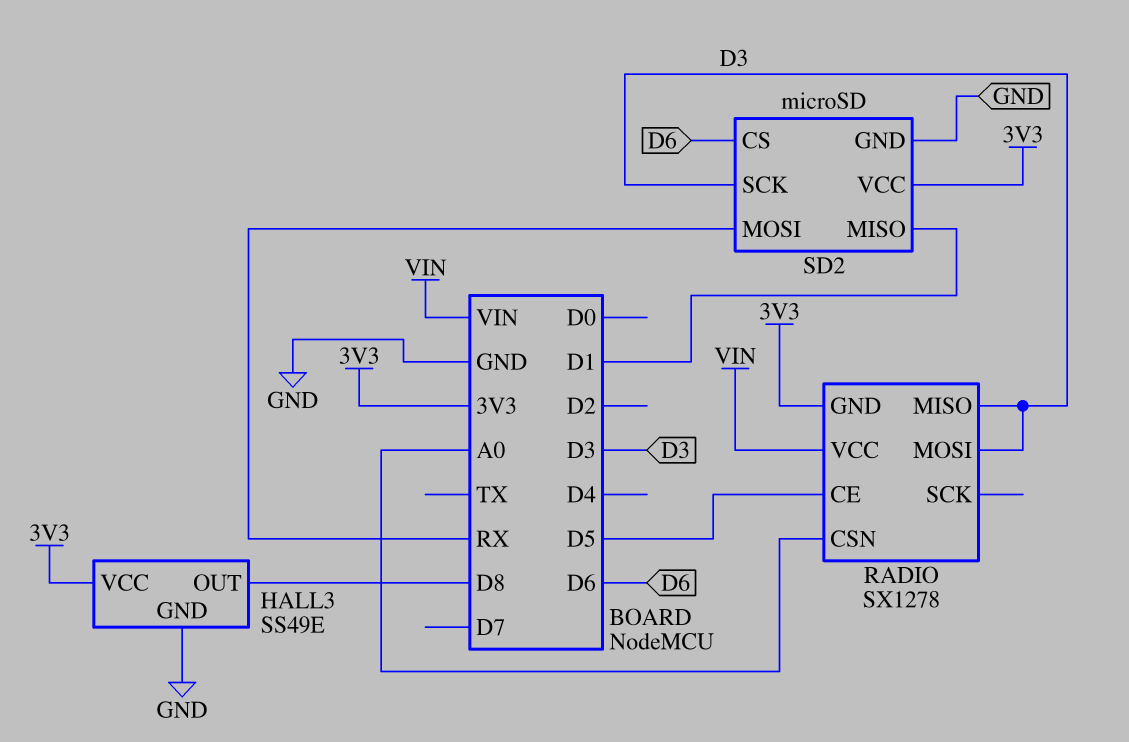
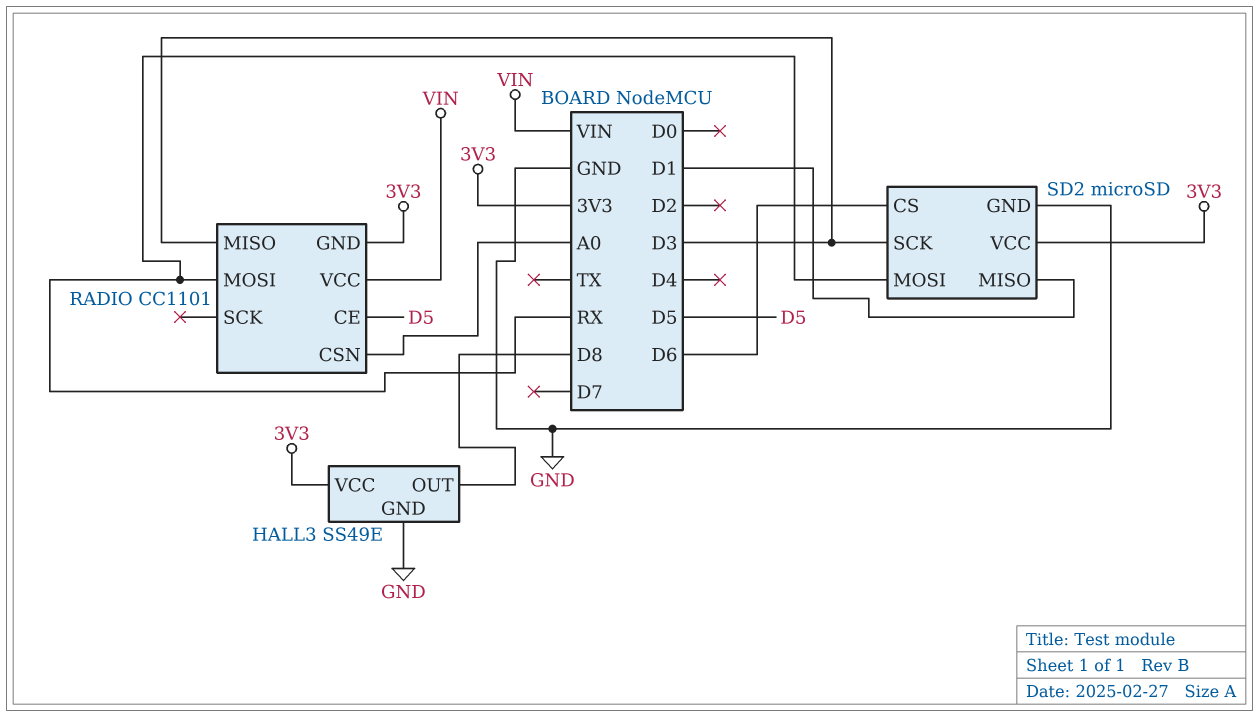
RADIO: SX1278 -> CC1101
RADIO pin MOSI: D3 -> RX

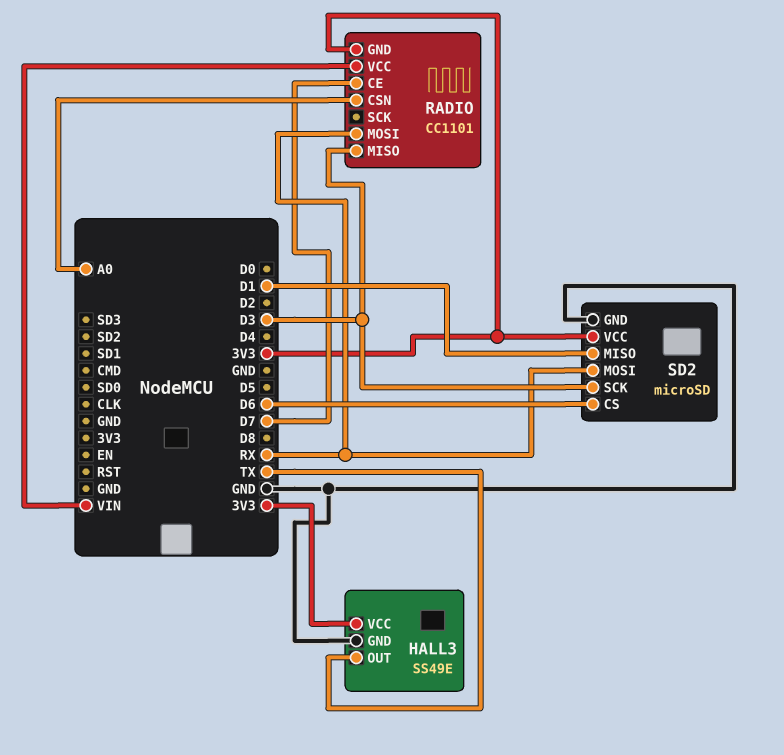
HALL3 pin OUT: D8 -> TX
RADIO pin CE: D5 -> D7

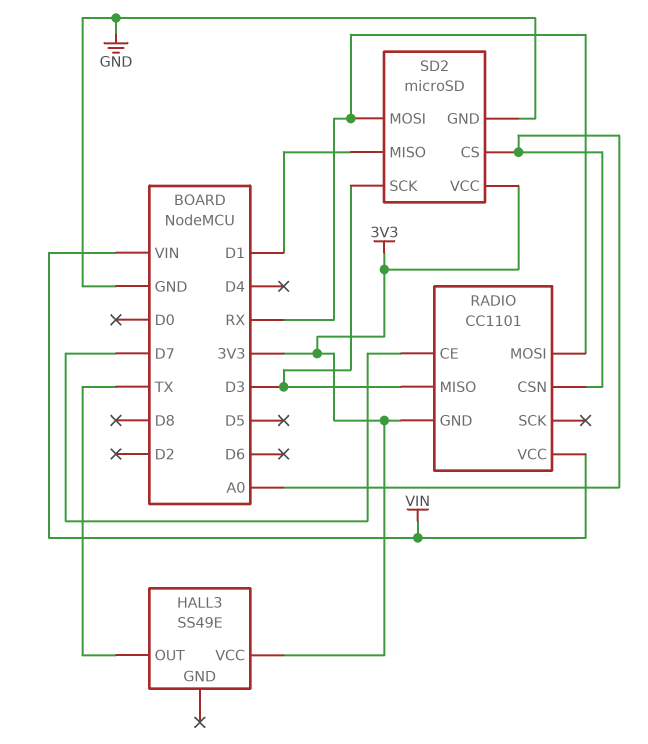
HALL3 pin GND: GND -> none
SD2 pin CS: D6 -> A0

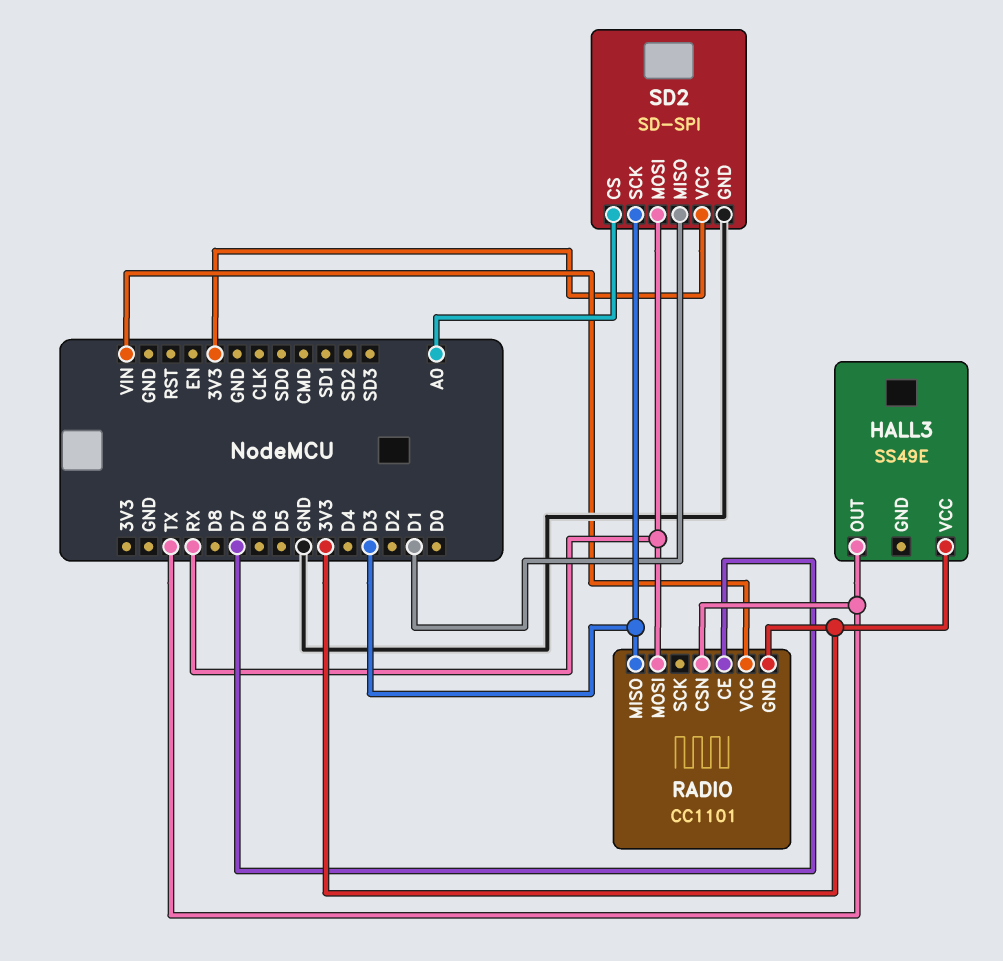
RADIO pin CSN: A0 -> TX
SD2: microSD -> SD-SPI

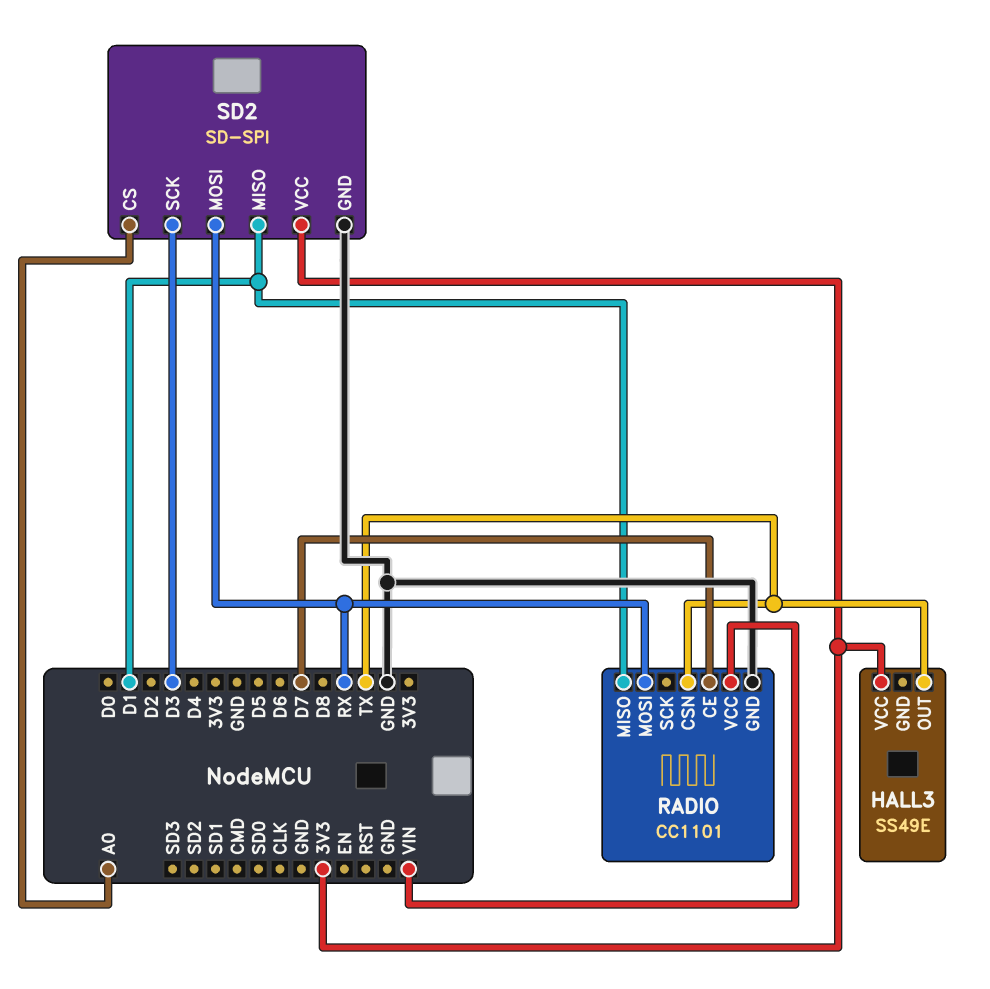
RADIO pin GND: 3V3 -> GND
RADIO pin MISO: D3 -> D1

